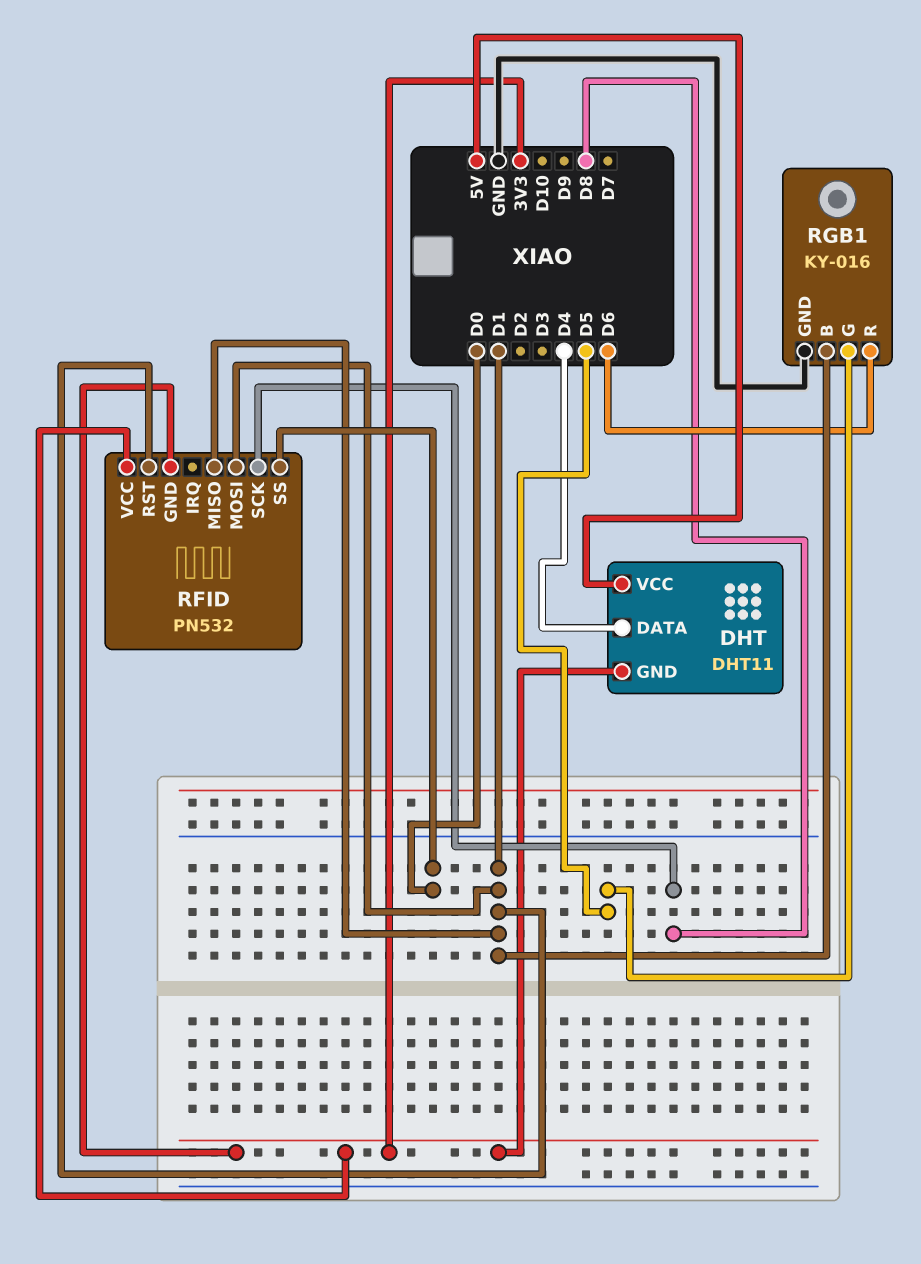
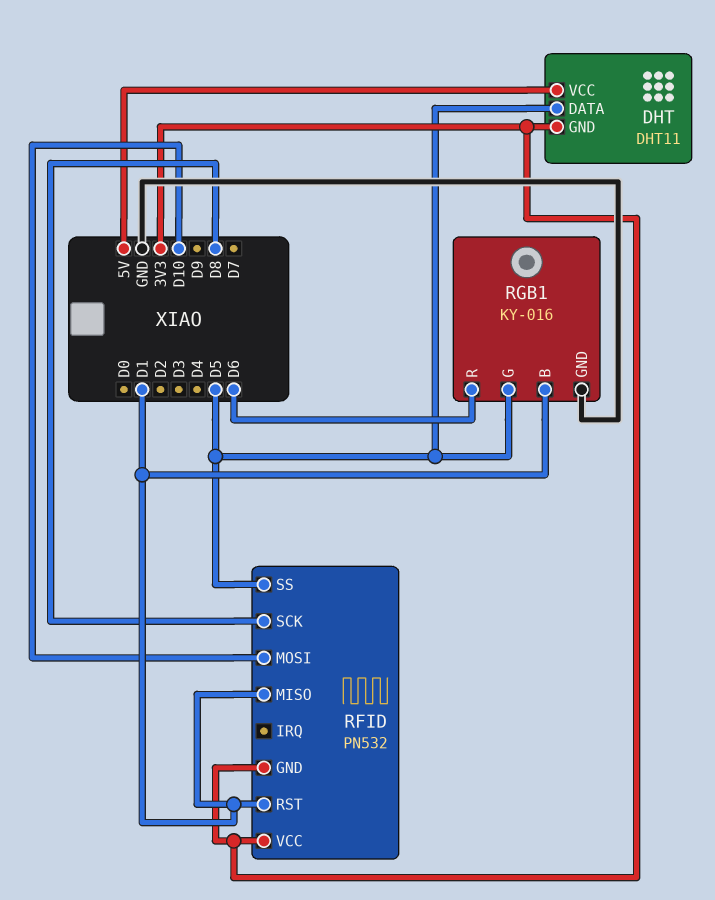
DHT pin DATA: D4 -> D5
RFID pin MOSI: D1 -> D10
RFID pin SS: D0 -> D5

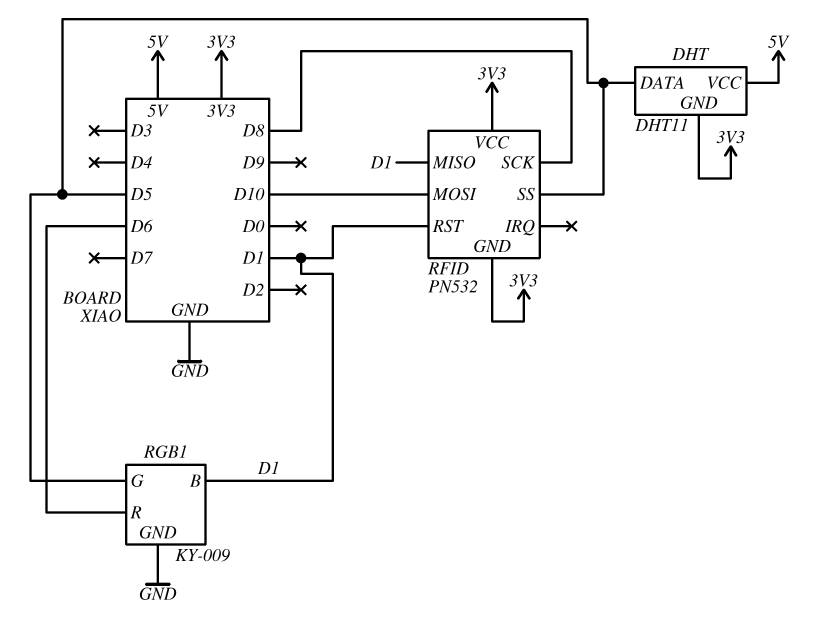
RGB1: KY-016 -> KY-009

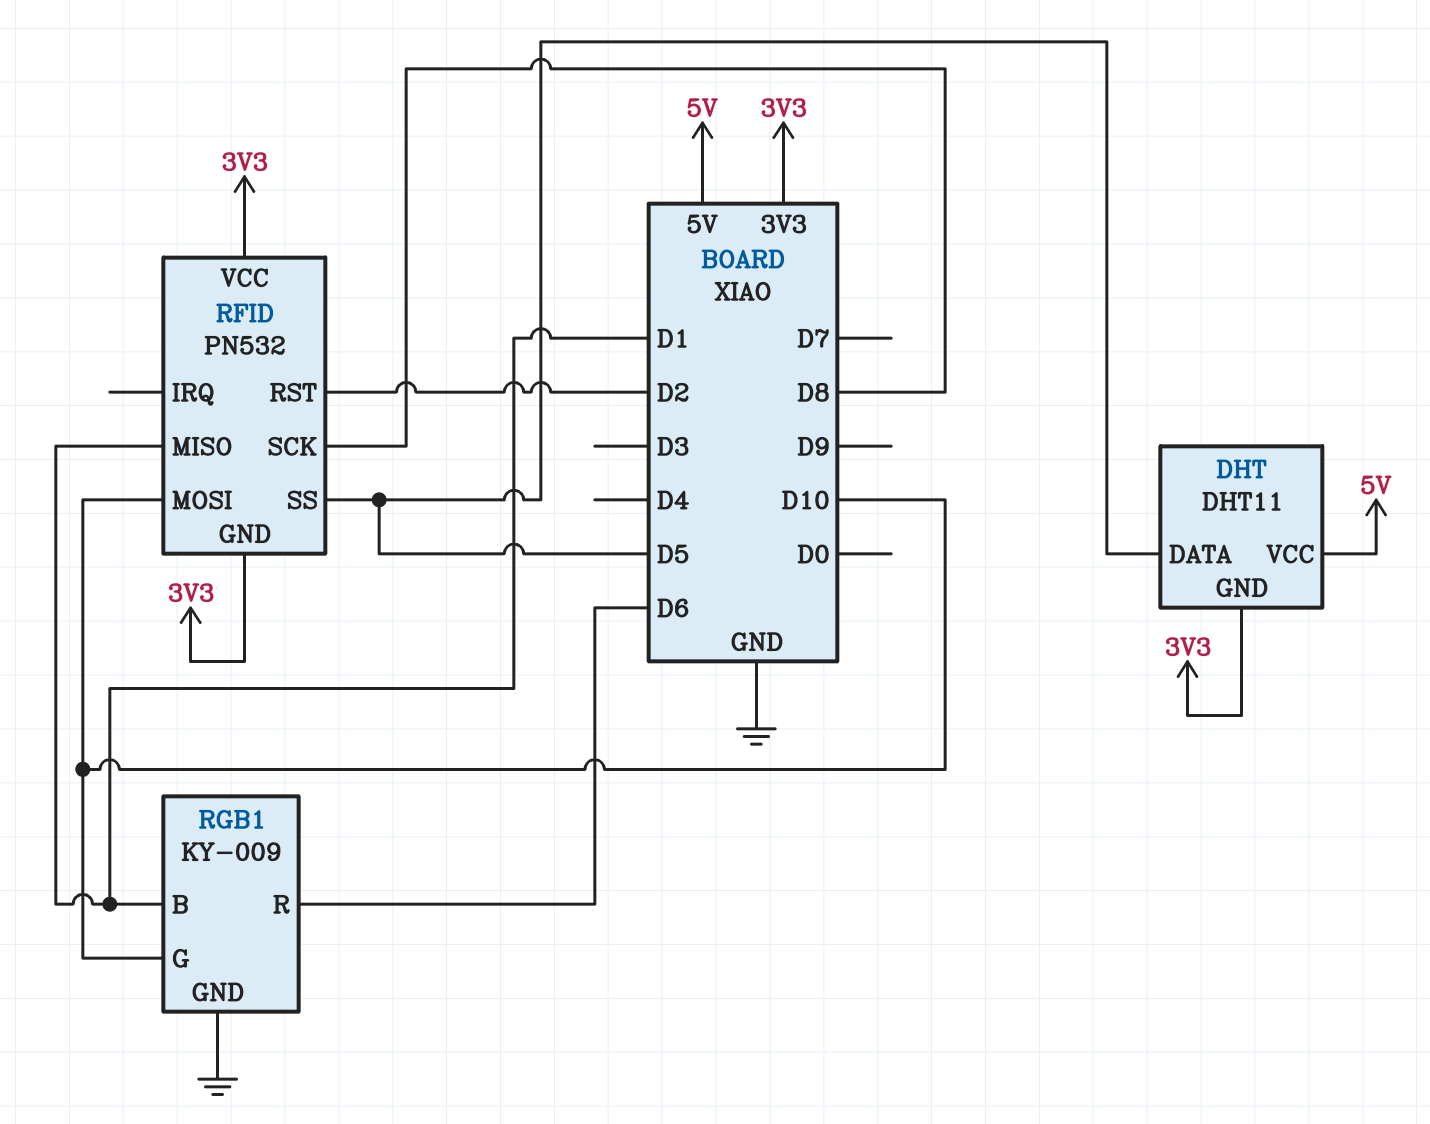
RFID pin RST: D1 -> D2
RGB1 pin G: D5 -> D10

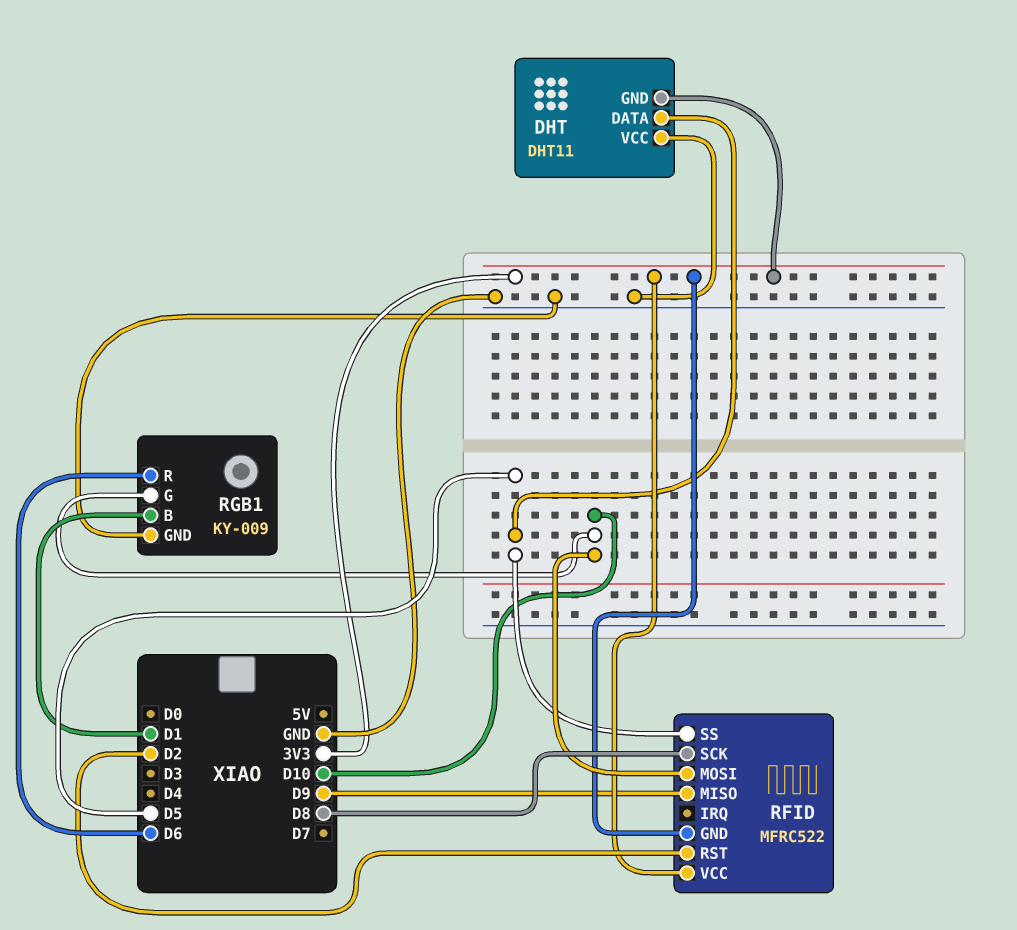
DHT pin VCC: 5V -> GND
RFID: PN532 -> MFRC522
RFID pin MISO: D1 -> D9

